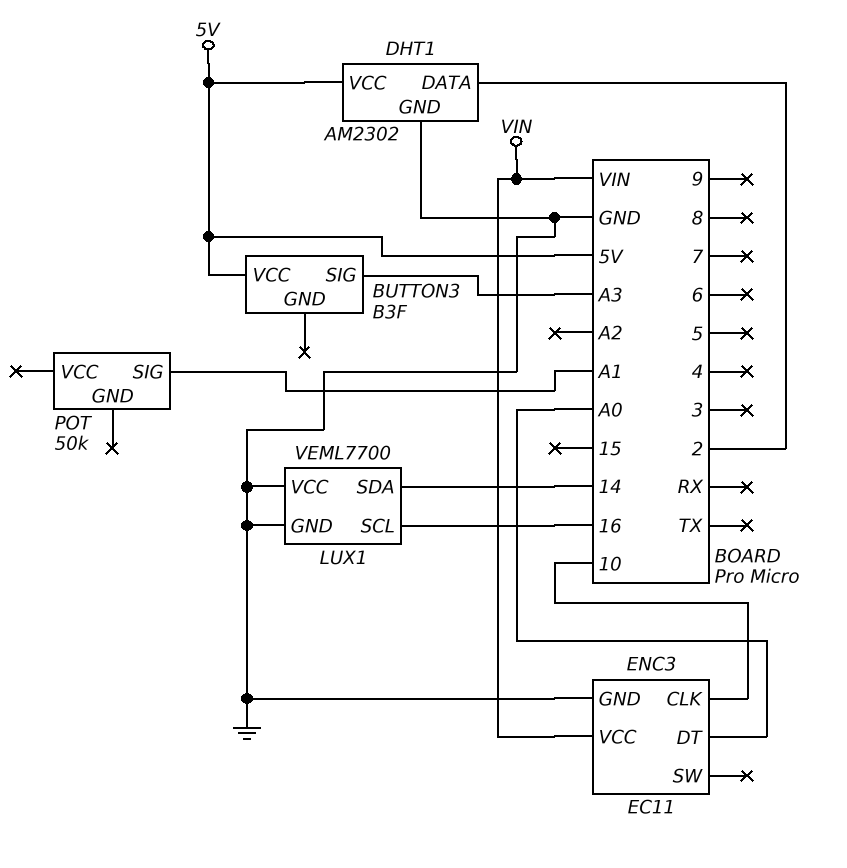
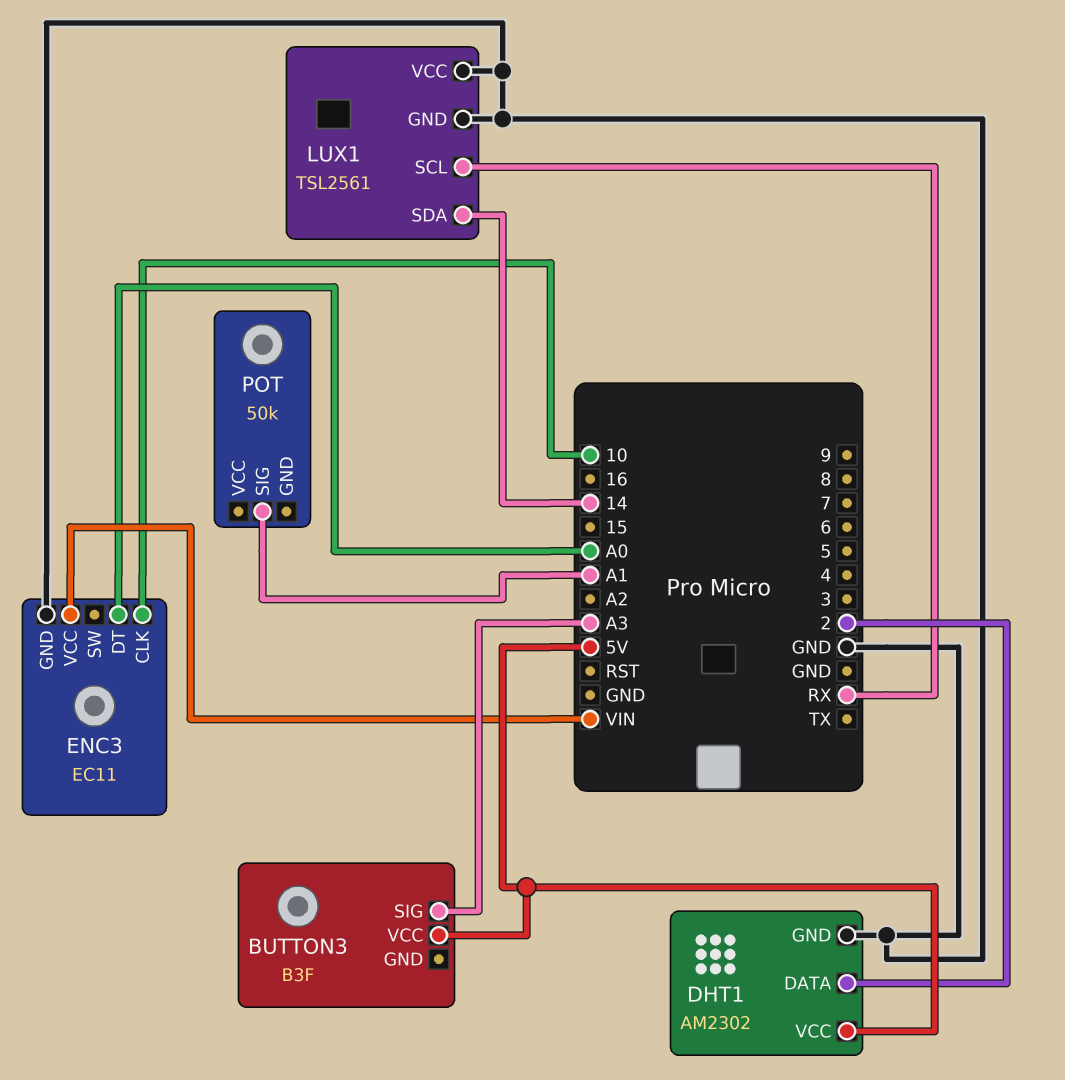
LUX1: VEML7700 -> TSL2561
LUX1 pin SCL: 16 -> RX

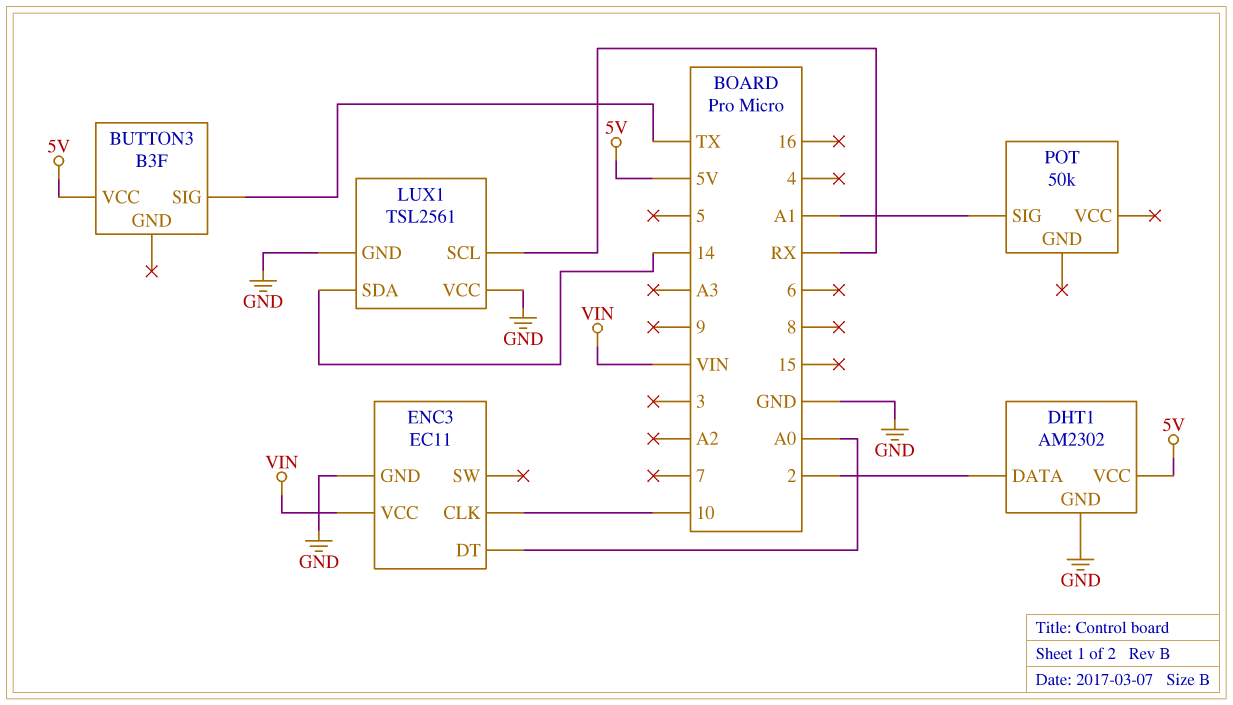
BUTTON3 pin SIG: A3 -> TX

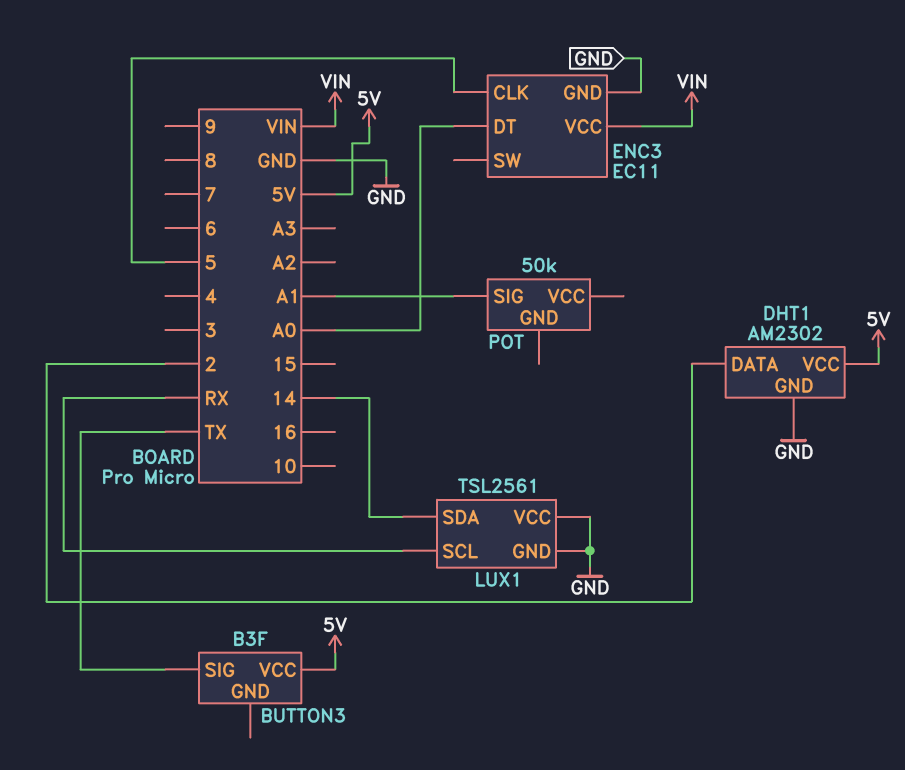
ENC3 pin CLK: 10 -> 5

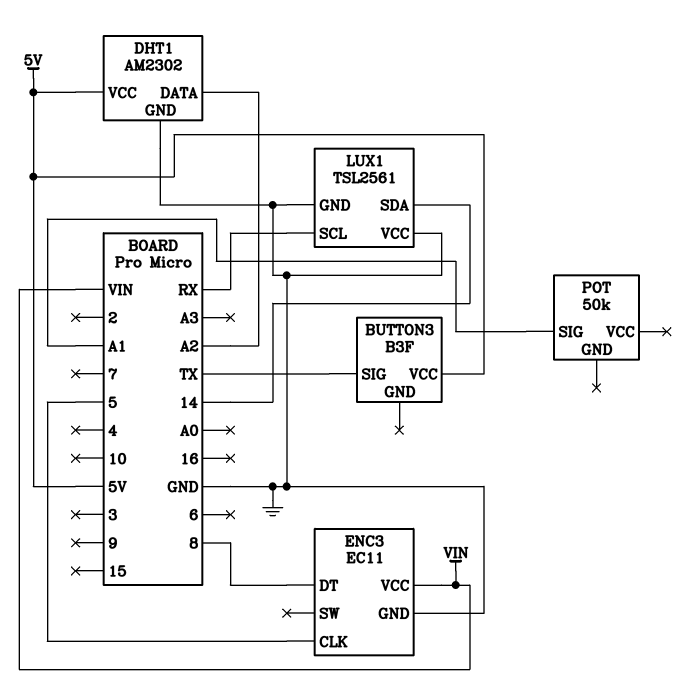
DHT1 pin DATA: 2 -> A2
ENC3 pin DT: A0 -> 8

